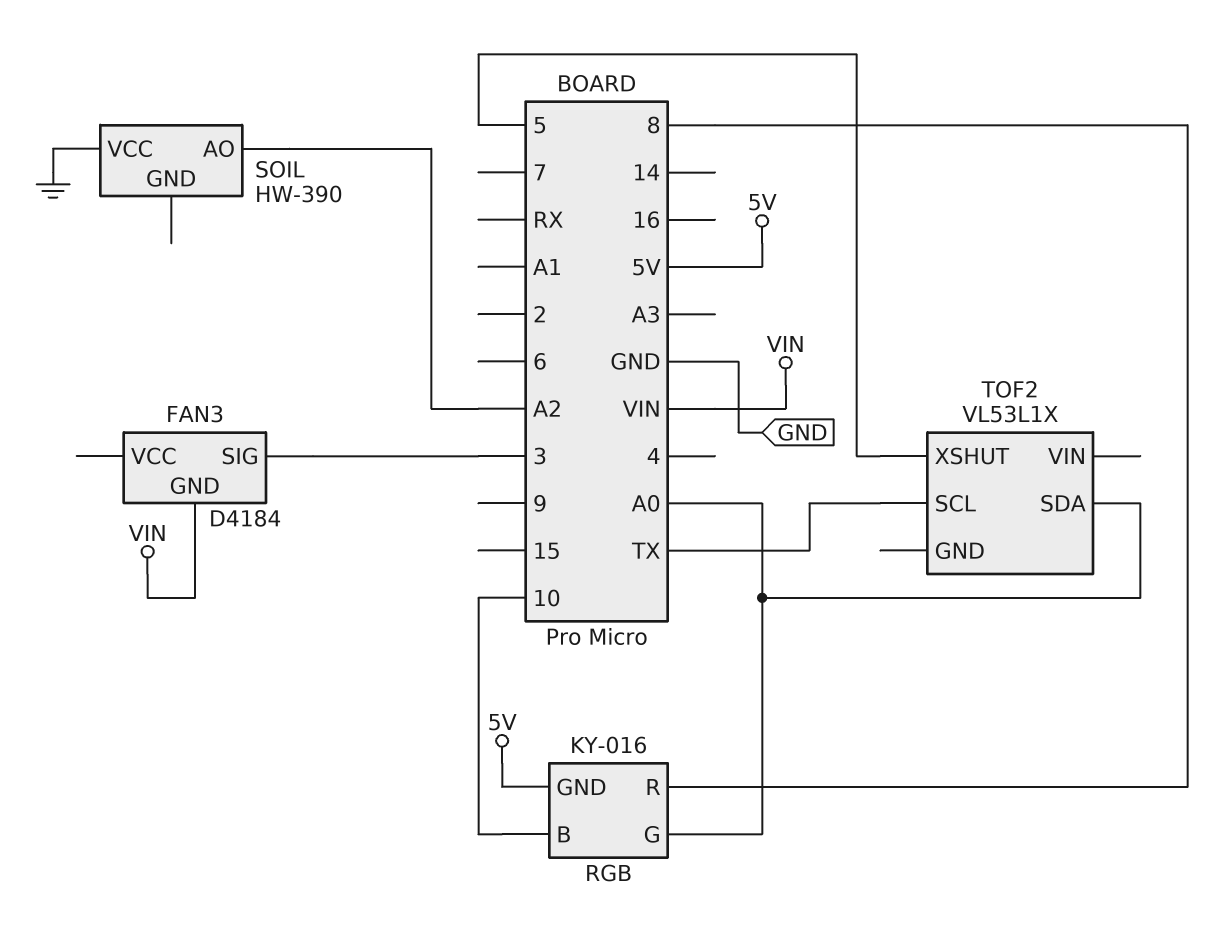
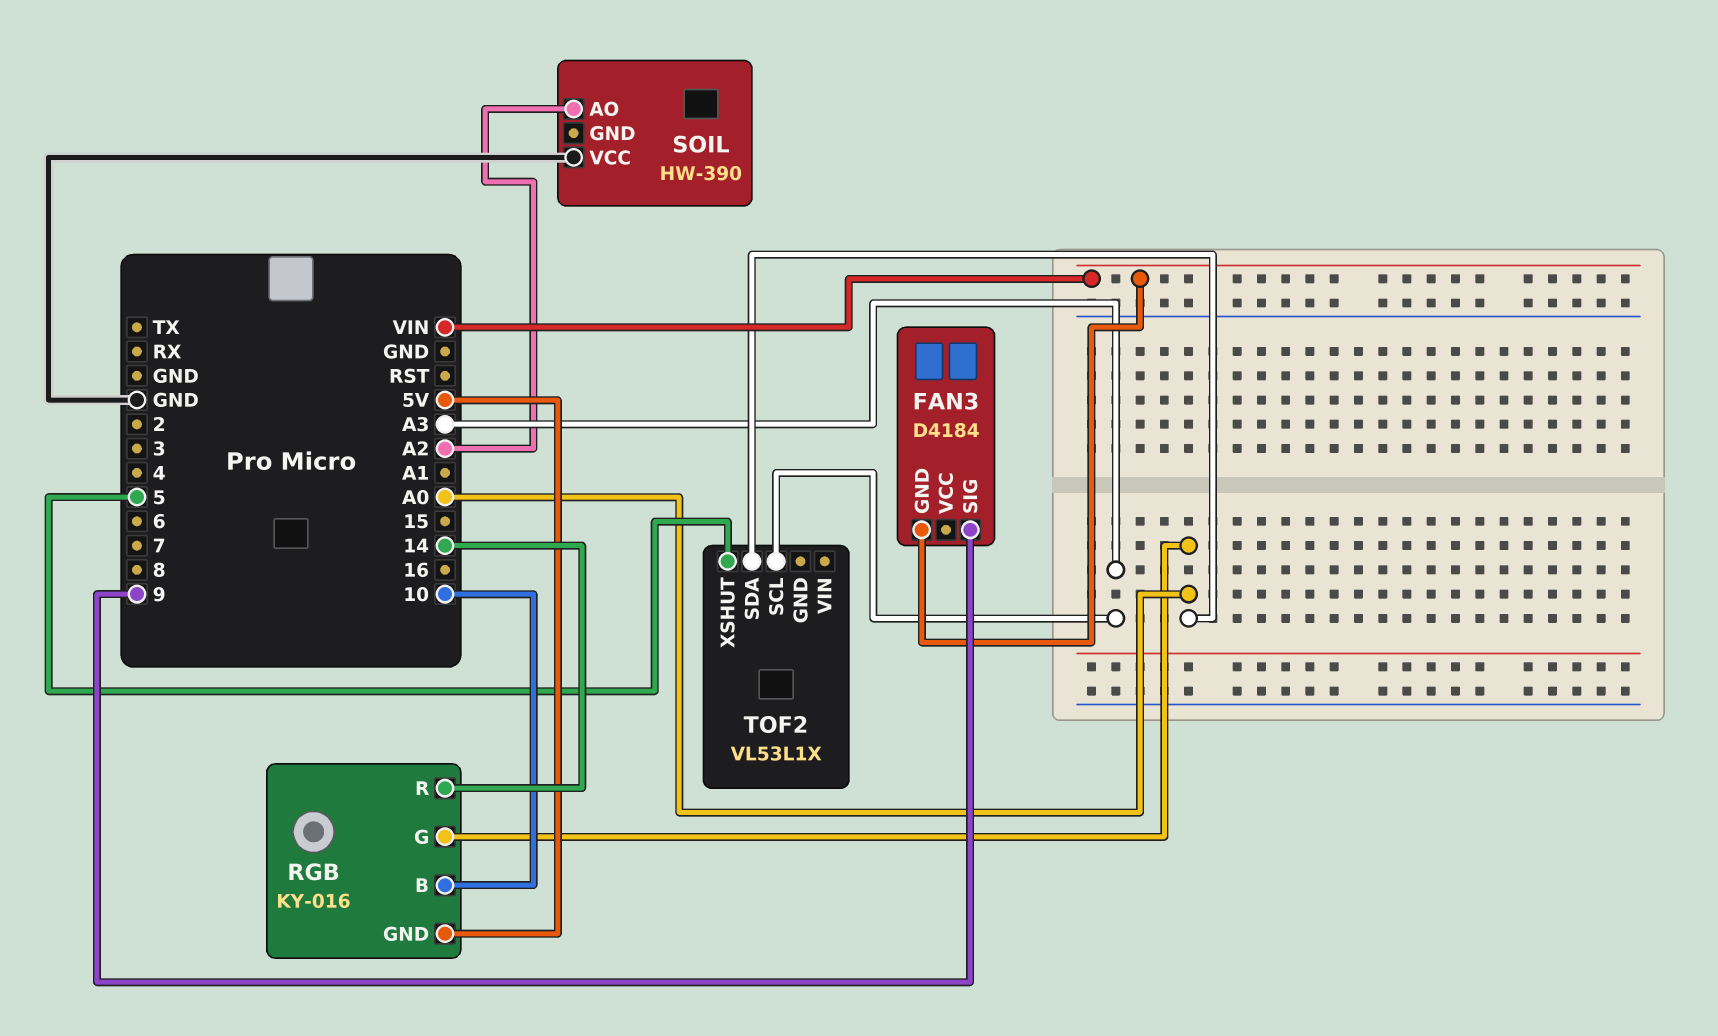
FAN3 pin SIG: 3 -> 9
RGB pin R: 8 -> 14
TOF2 pin SCL: TX -> A3

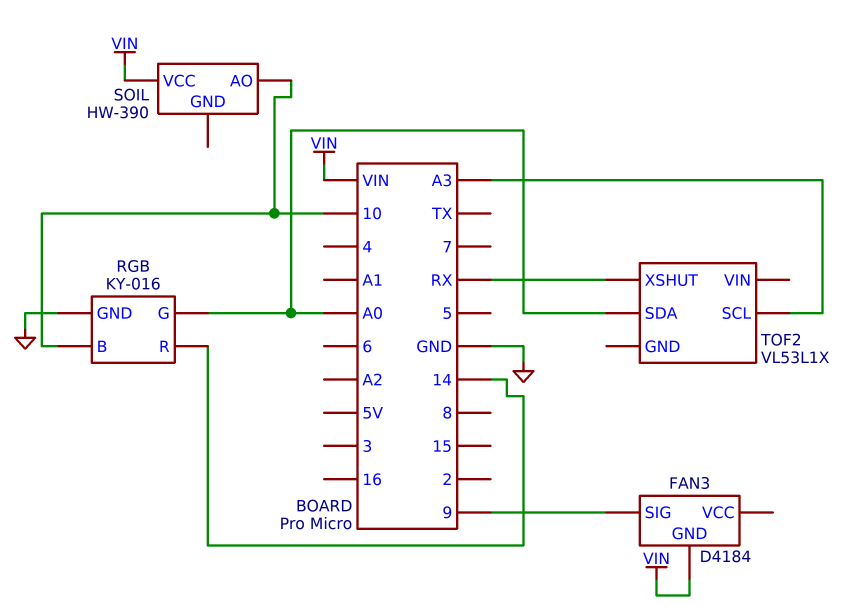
RGB pin GND: 5V -> GND
SOIL pin AO: A2 -> 10
SOIL pin VCC: GND -> VIN
TOF2 pin XSHUT: 5 -> RX

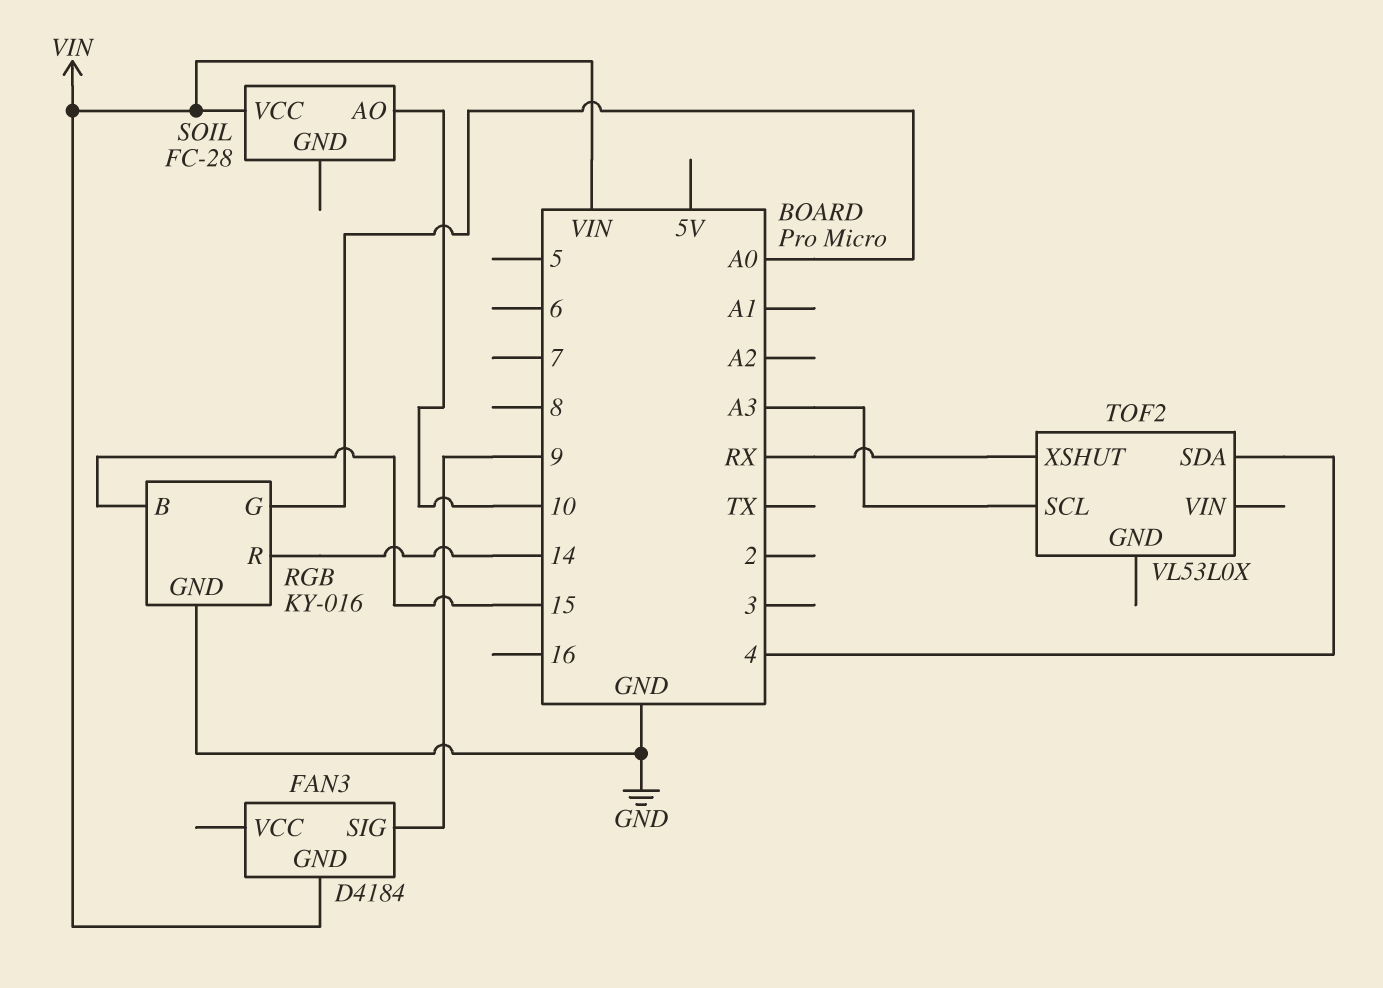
RGB pin B: 10 -> 15
SOIL: HW-390 -> FC-28
TOF2: VL53L1X -> VL53L0X
TOF2 pin SDA: A0 -> 4

